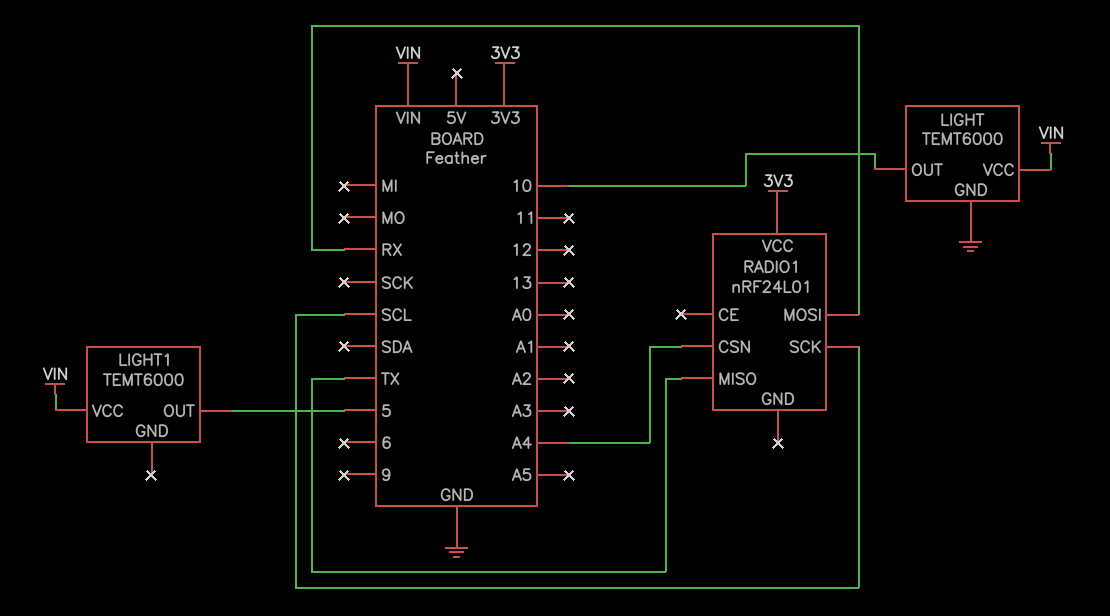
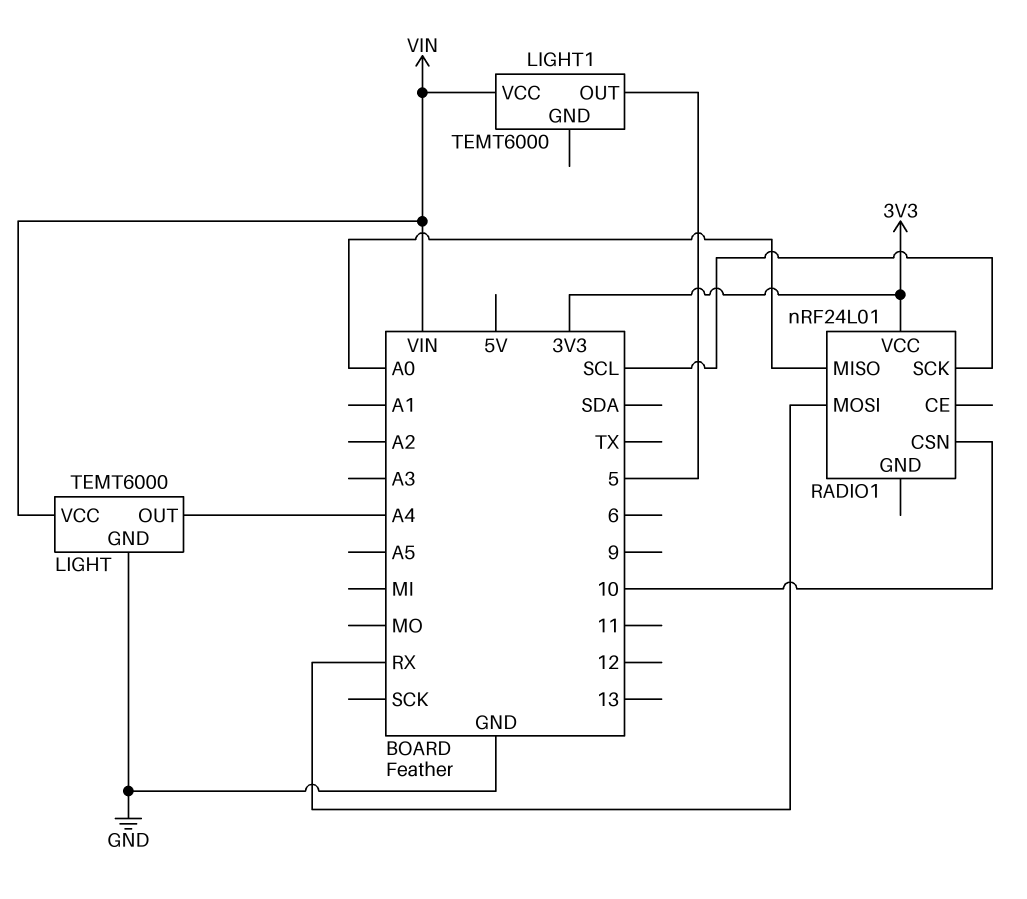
LIGHT pin OUT: 10 -> A4
RADIO1 pin CSN: A4 -> 10
RADIO1 pin MISO: TX -> A0

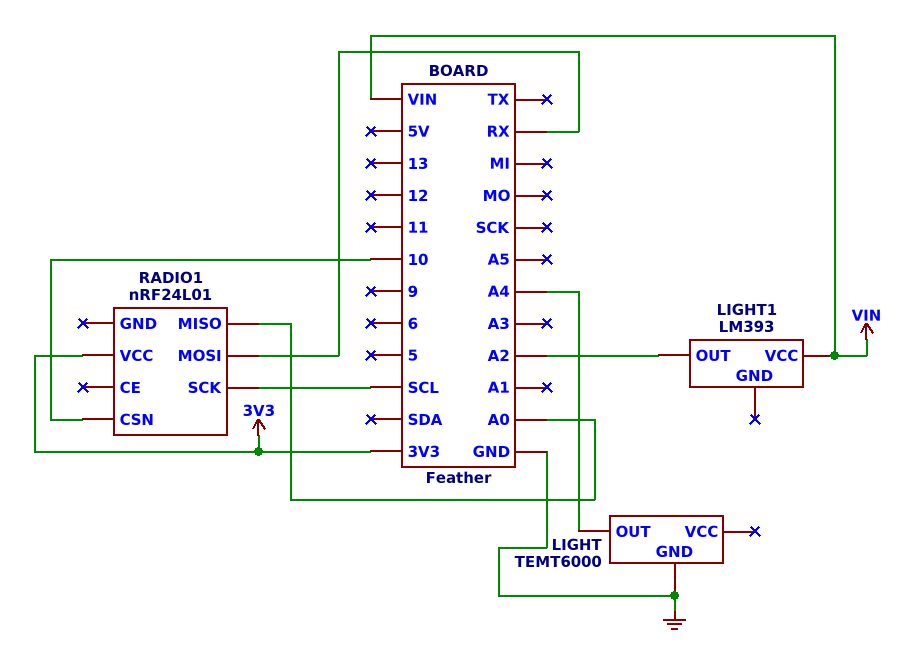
LIGHT pin VCC: VIN -> none
LIGHT1: TEMT6000 -> LM393
LIGHT1 pin OUT: 5 -> A2

